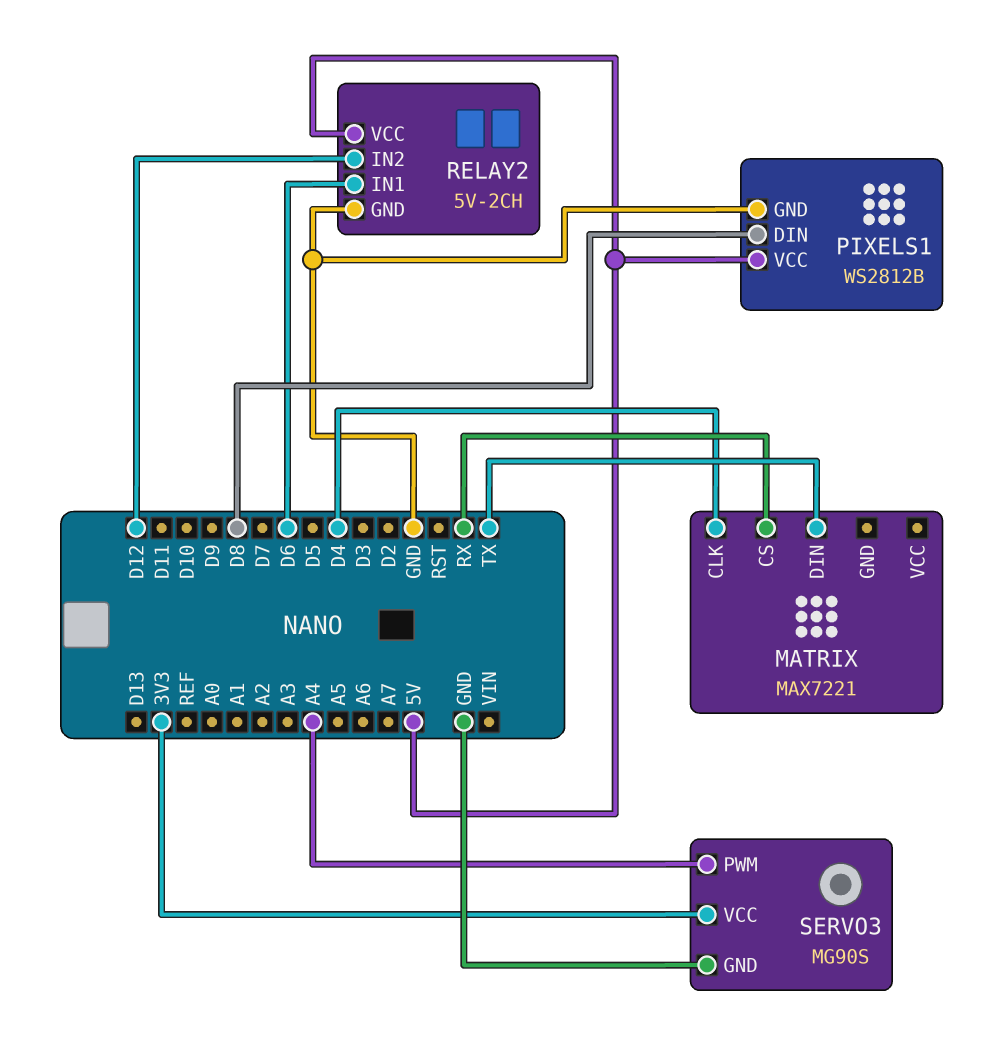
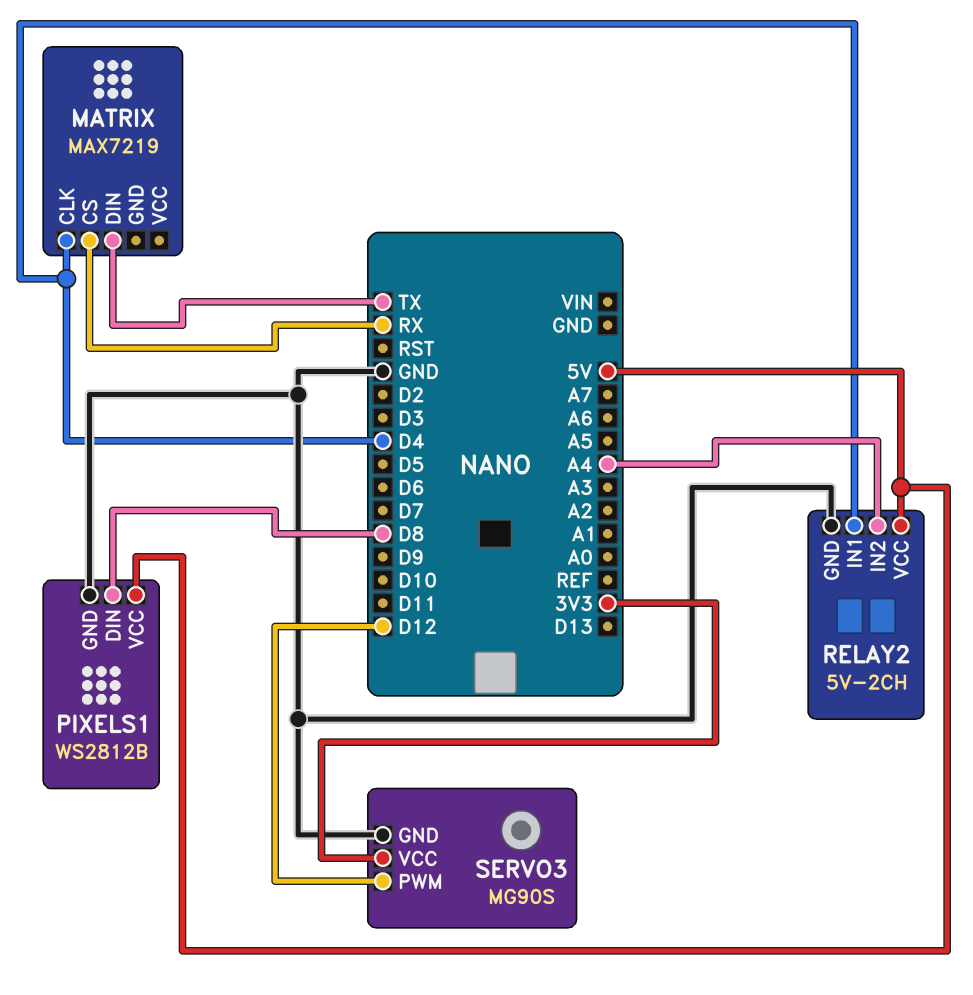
MATRIX: MAX7221 -> MAX7219
RELAY2 pin IN1: D6 -> D4
RELAY2 pin IN2: D12 -> A4
SERVO3 pin PWM: A4 -> D12

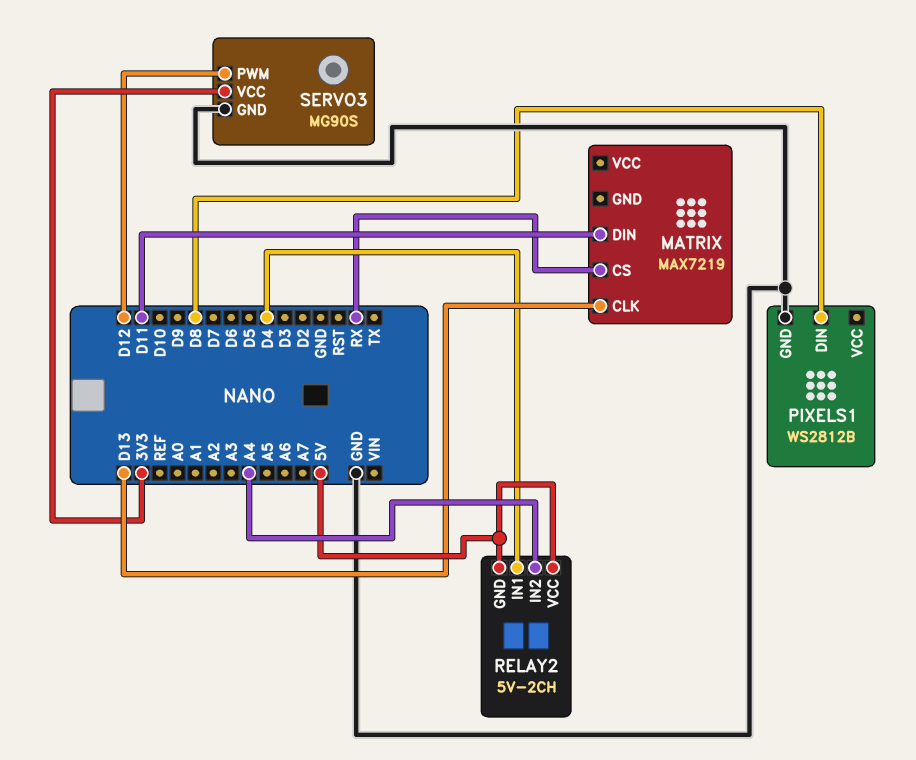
MATRIX pin CLK: D4 -> D13
MATRIX pin DIN: TX -> D11
PIXELS1 pin VCC: 5V -> none
RELAY2 pin GND: GND -> 5V

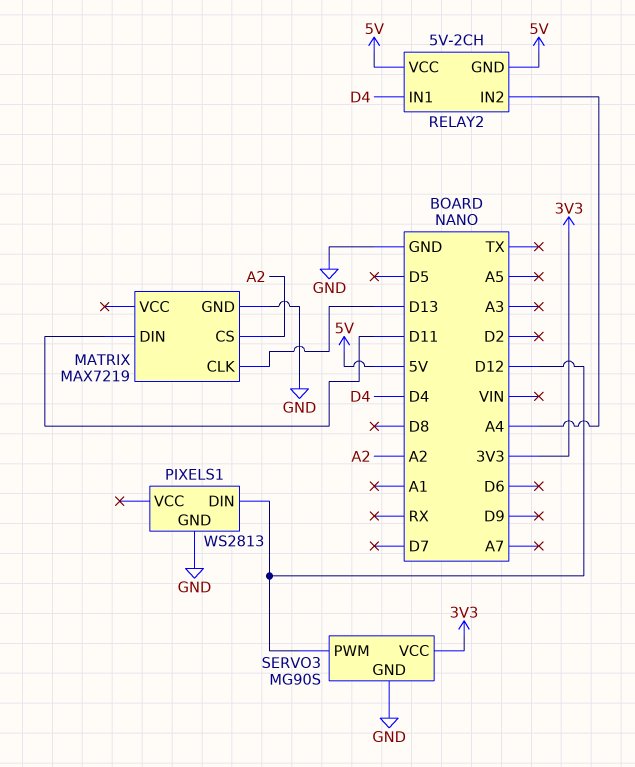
MATRIX pin CS: RX -> A2
MATRIX pin GND: none -> GND
PIXELS1: WS2812B -> WS2813
PIXELS1 pin DIN: D8 -> D12

